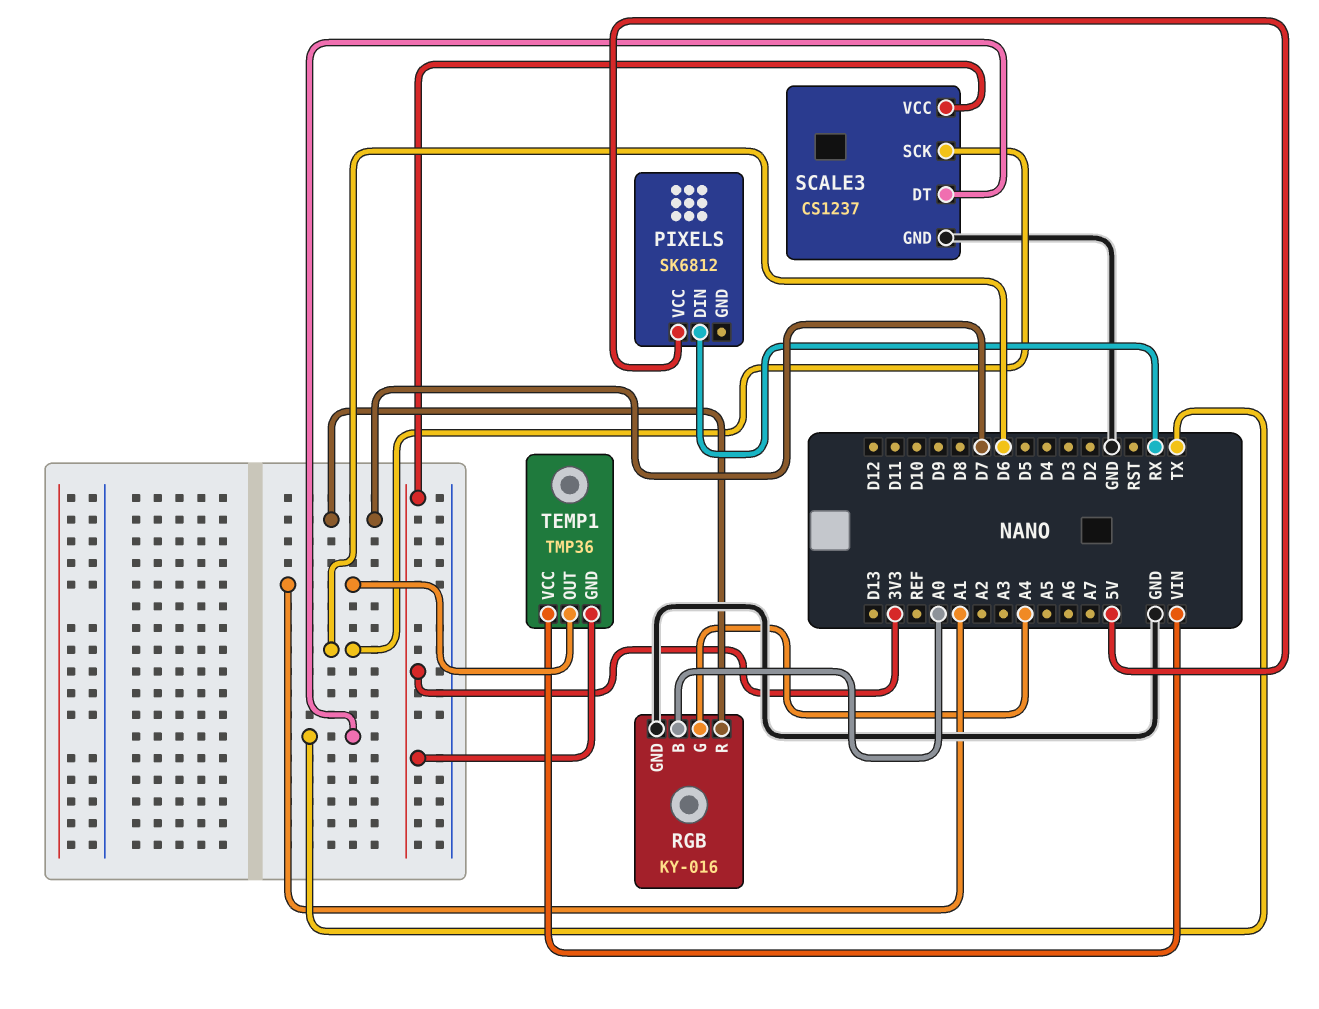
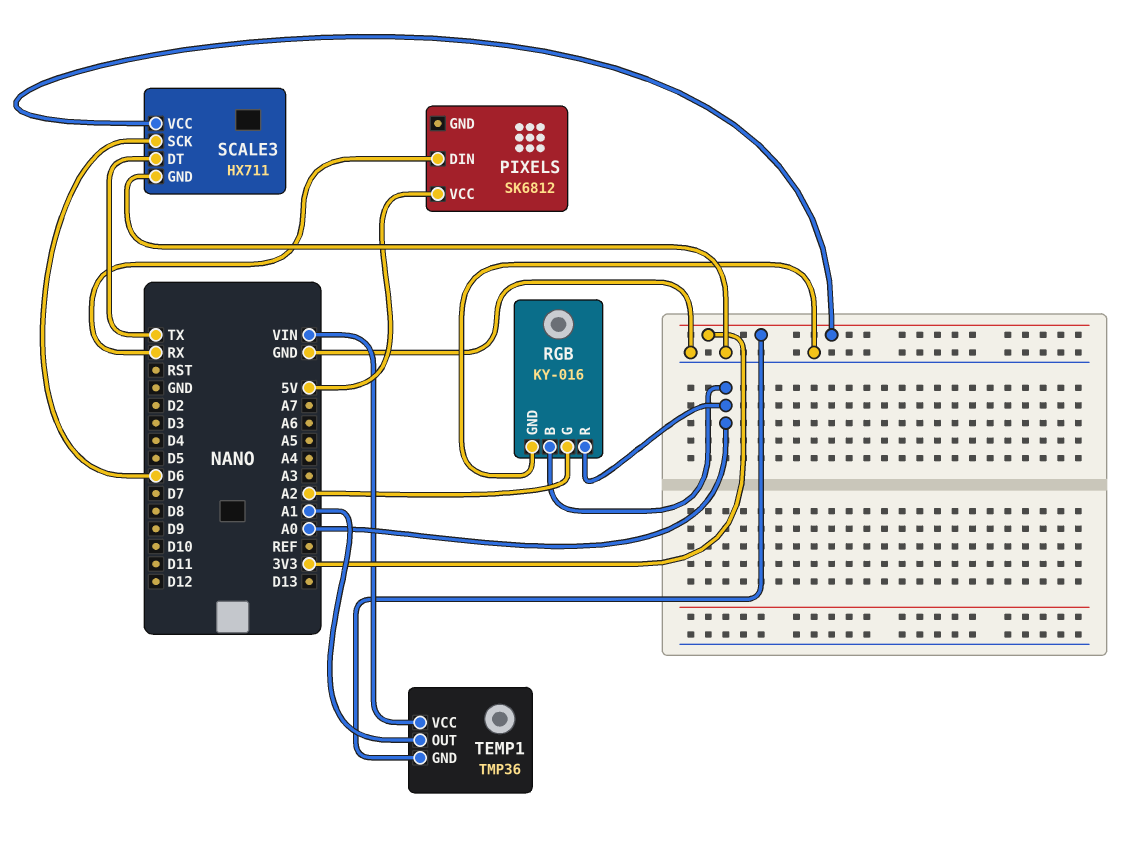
RGB pin G: A4 -> A2
RGB pin R: D7 -> A0
SCALE3: CS1237 -> HX711

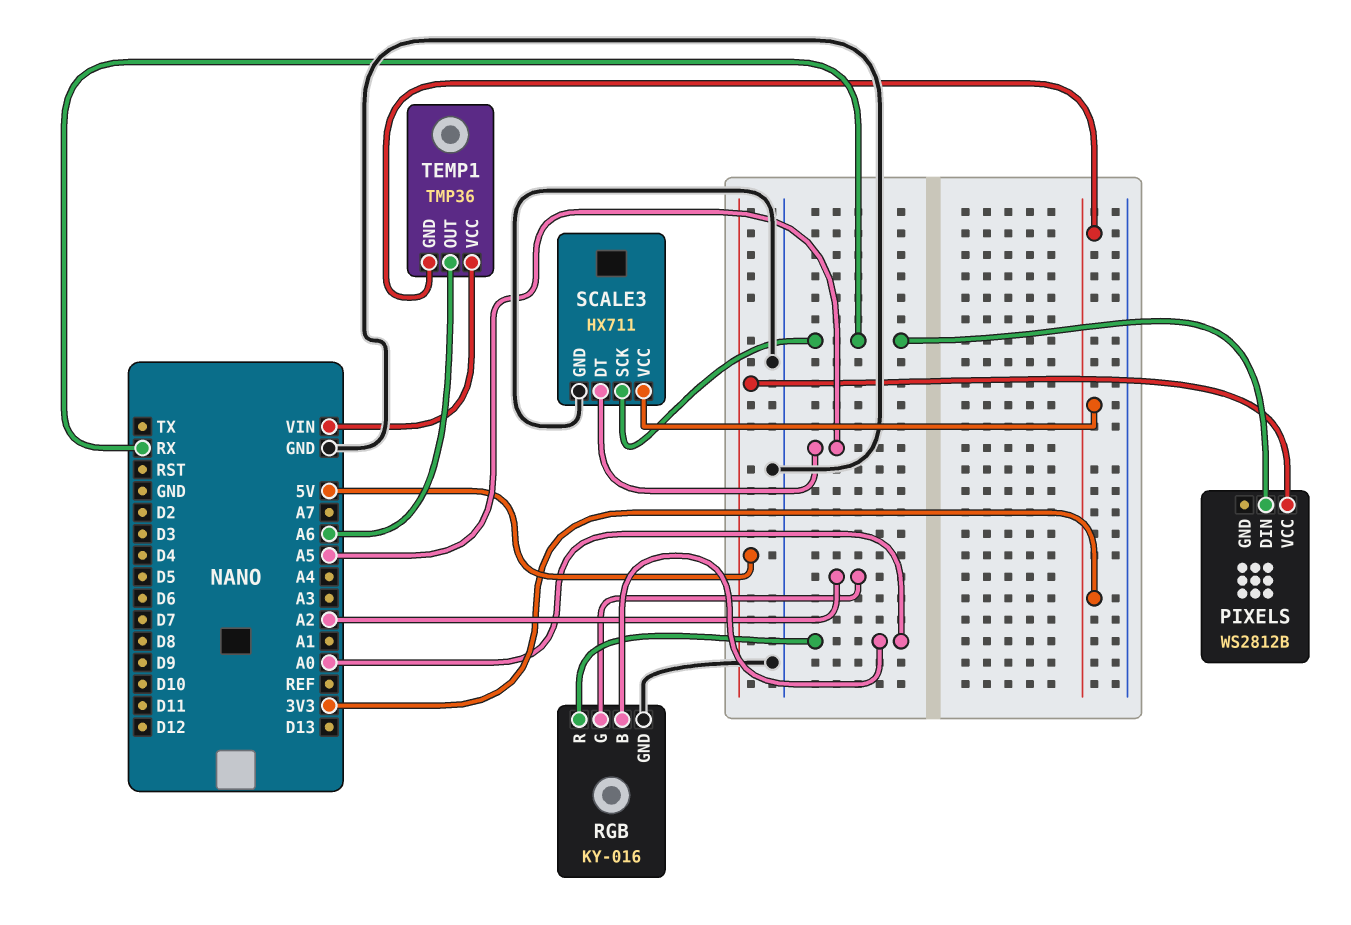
PIXELS: SK6812 -> WS2812B
SCALE3 pin DT: TX -> A5
SCALE3 pin SCK: D6 -> RX
TEMP1 pin OUT: A1 -> A6

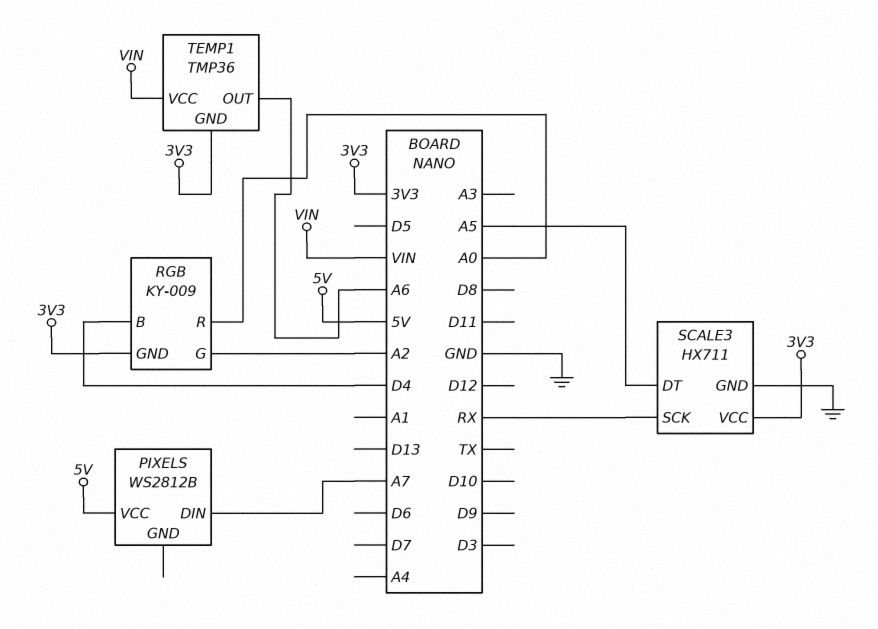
PIXELS pin DIN: RX -> A7
RGB: KY-016 -> KY-009
RGB pin B: A0 -> D4
RGB pin GND: GND -> 3V3

